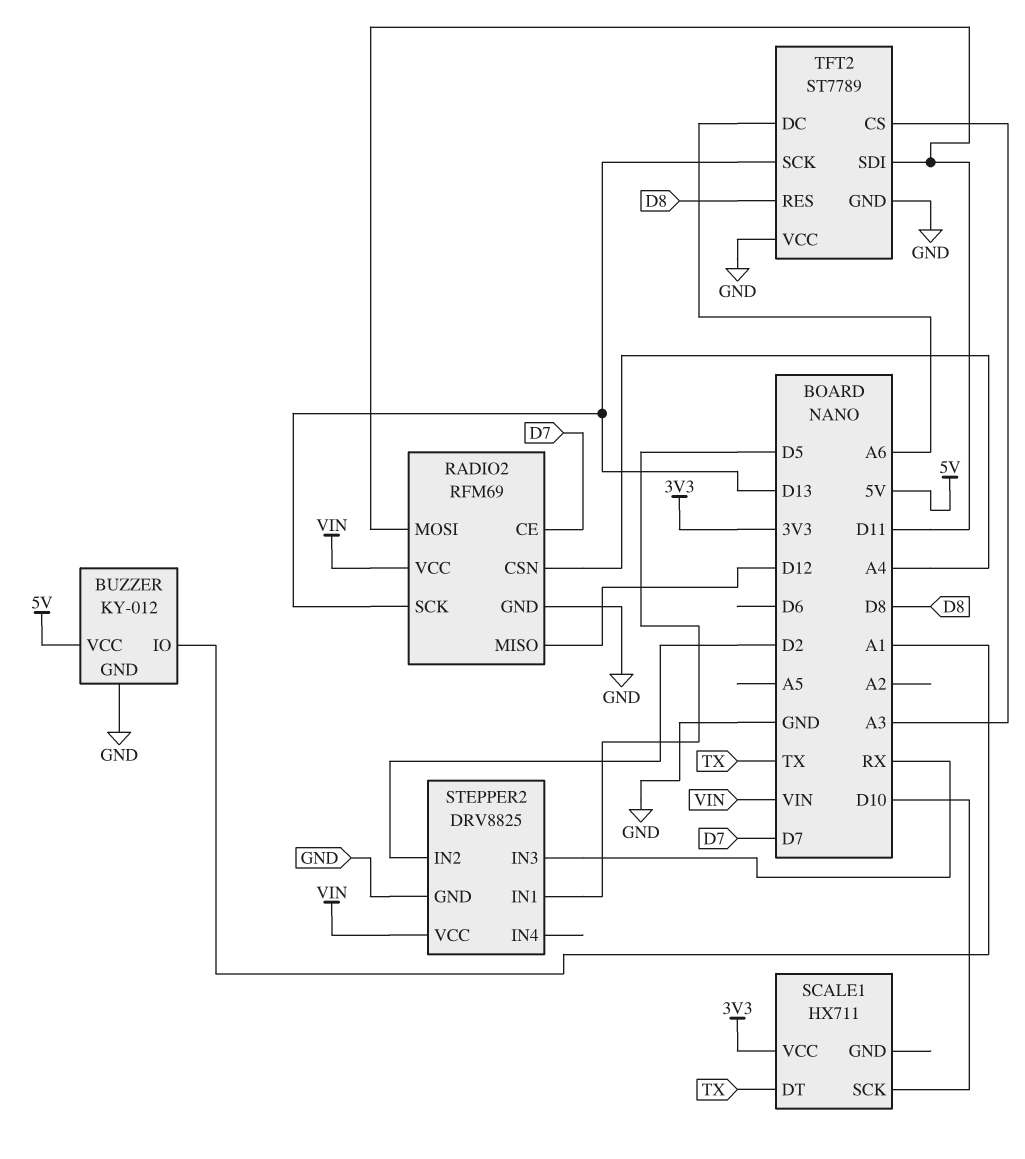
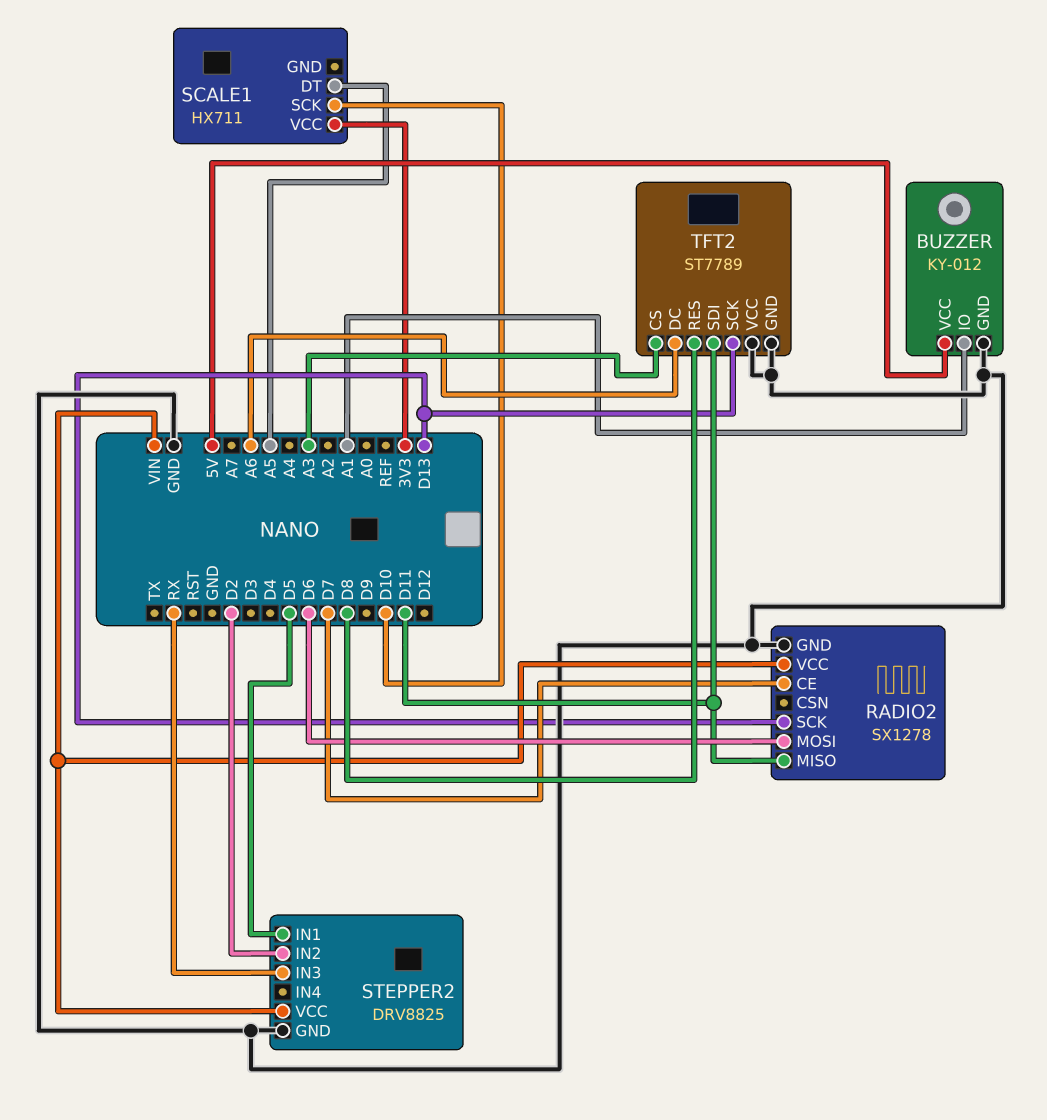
RADIO2: RFM69 -> SX1278
RADIO2 pin CSN: A4 -> none
RADIO2 pin MISO: D12 -> D11
RADIO2 pin MOSI: D11 -> D6
SCALE1 pin DT: TX -> A5

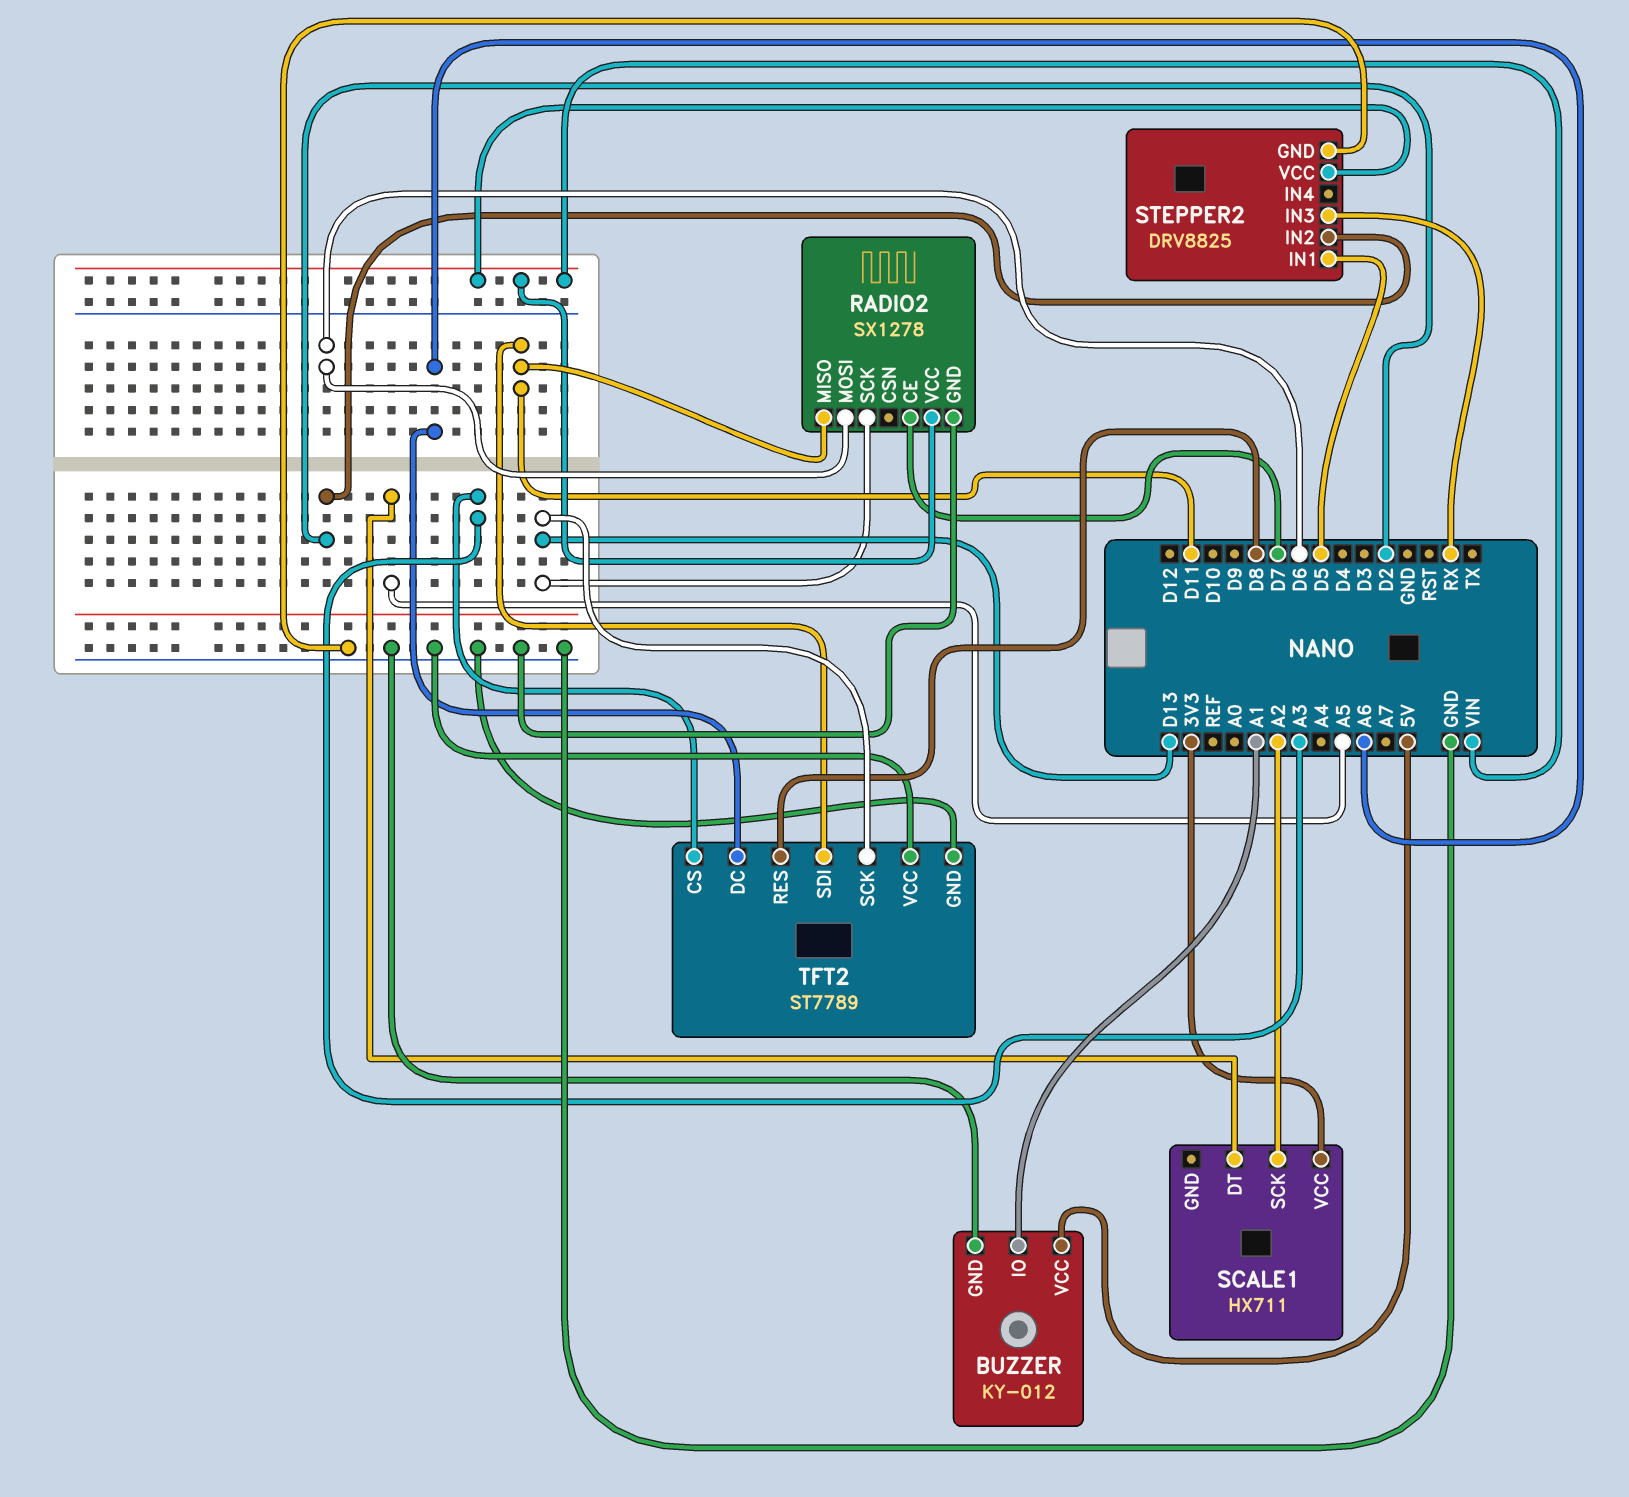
SCALE1 pin SCK: D10 -> A2

